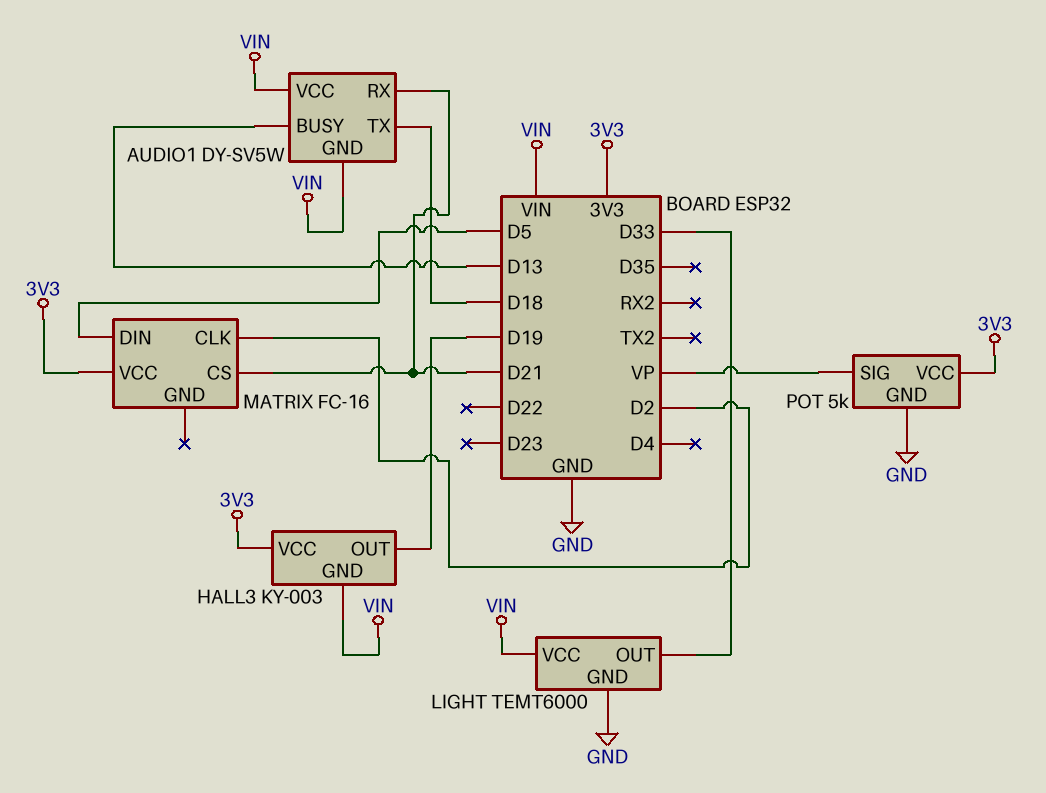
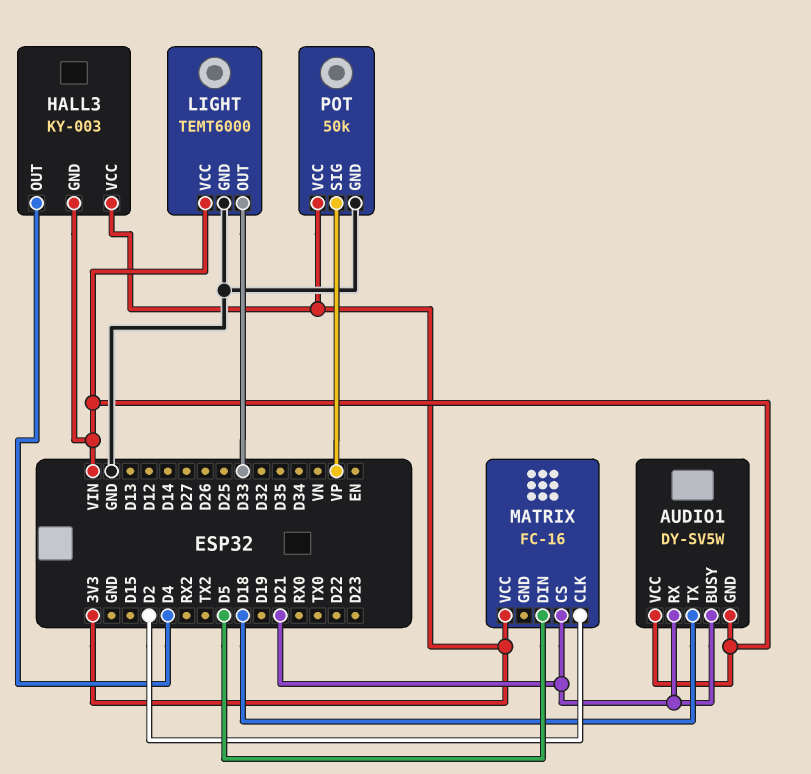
AUDIO1 pin BUSY: D13 -> D21
HALL3 pin OUT: D19 -> D4
POT: 5k -> 50k

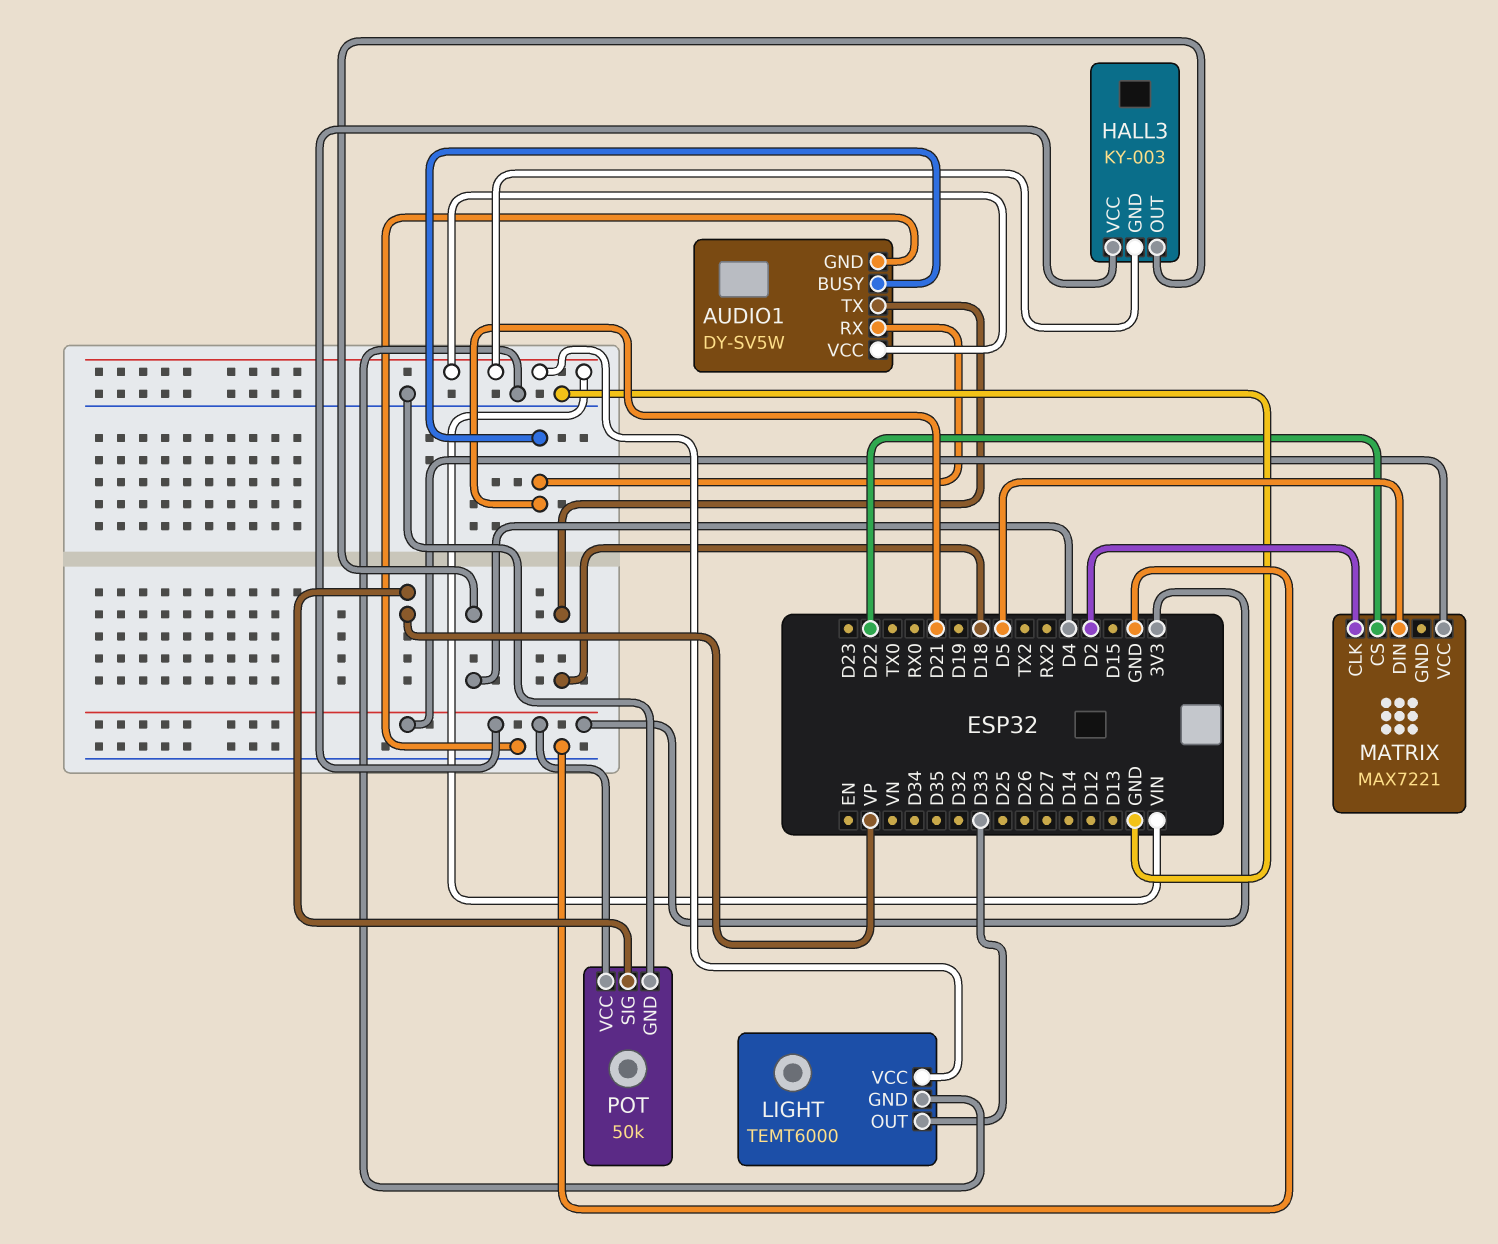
AUDIO1 pin GND: VIN -> GND
MATRIX: FC-16 -> MAX7221
MATRIX pin CS: D21 -> D22

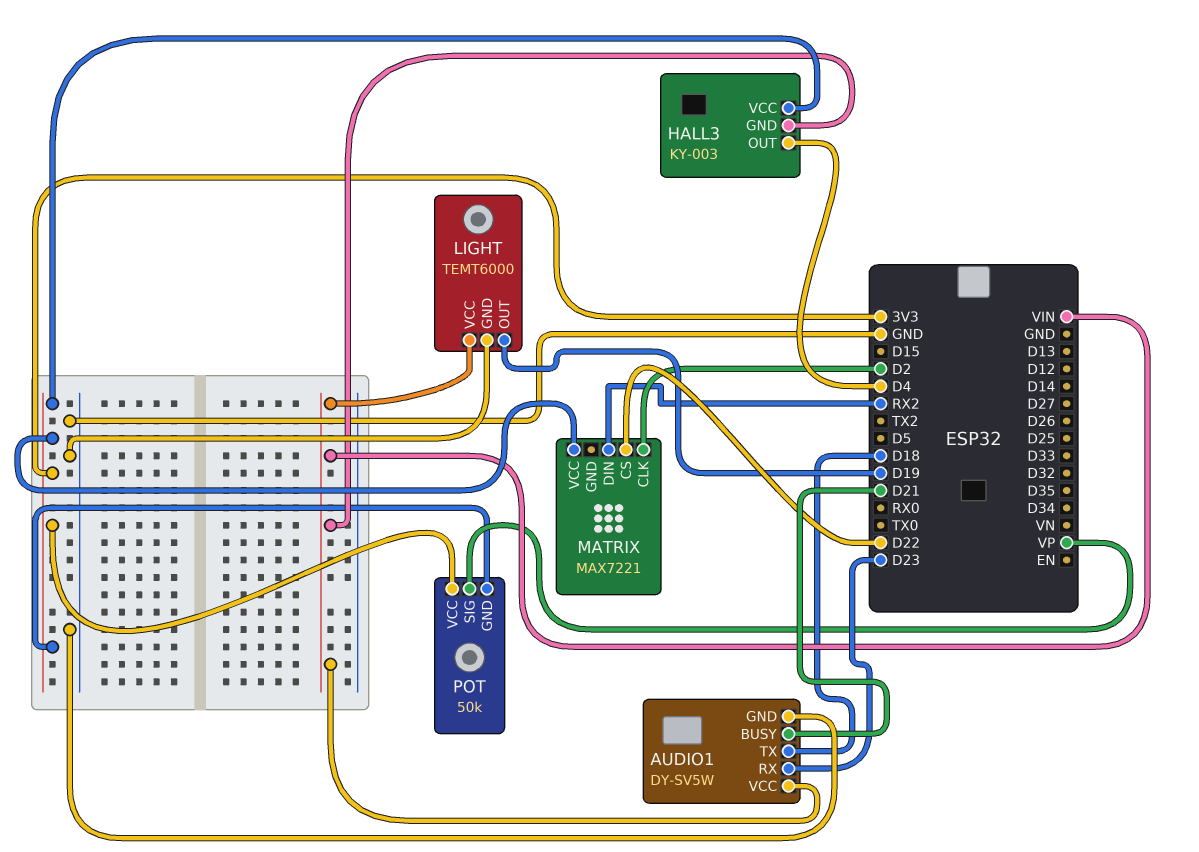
AUDIO1 pin RX: D21 -> D23
LIGHT pin OUT: D33 -> D19
MATRIX pin DIN: D5 -> RX2
POT pin GND: GND -> 3V3

